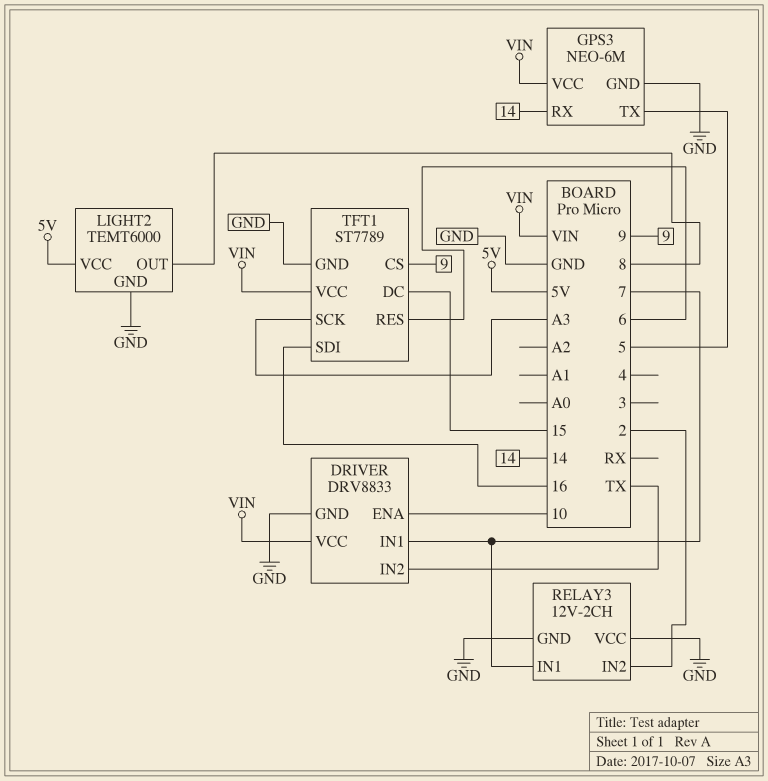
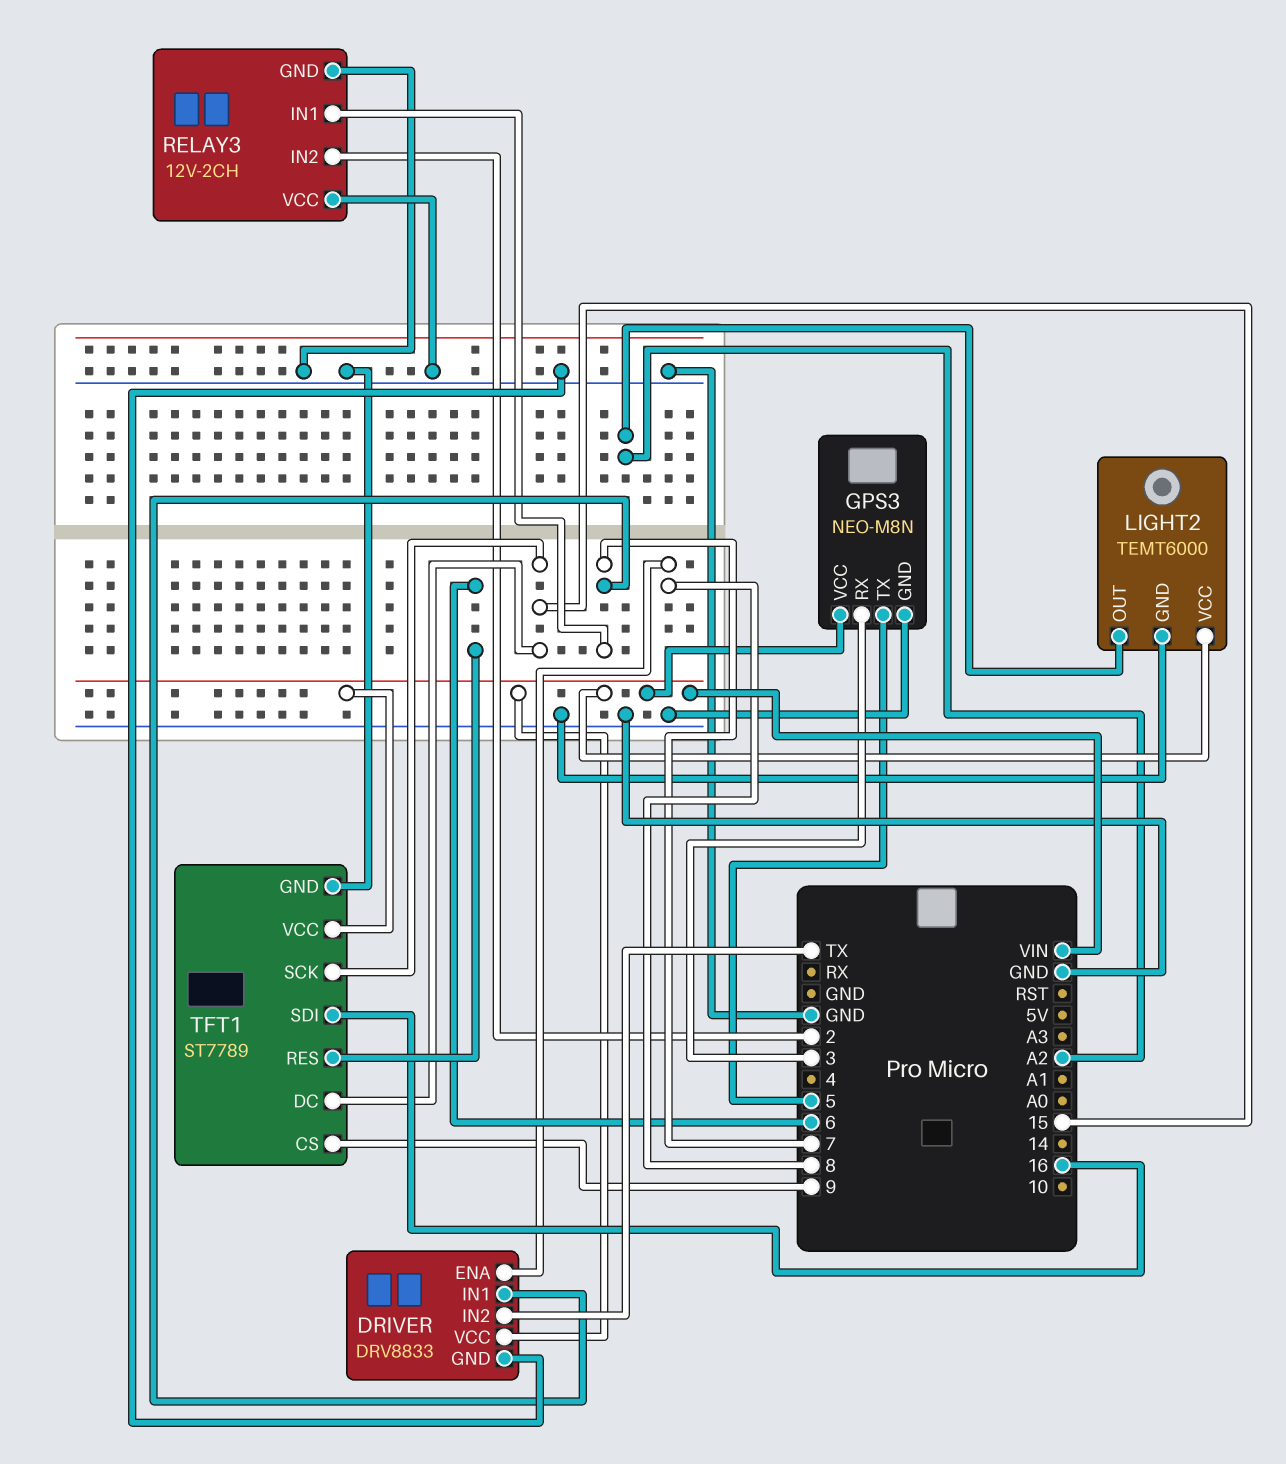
DRIVER pin ENA: 10 -> 8
GPS3: NEO-6M -> NEO-M8N
GPS3 pin RX: 14 -> 3
LIGHT2 pin OUT: 8 -> A2
LIGHT2 pin VCC: 5V -> VIN
TFT1 pin SCK: A3 -> 15

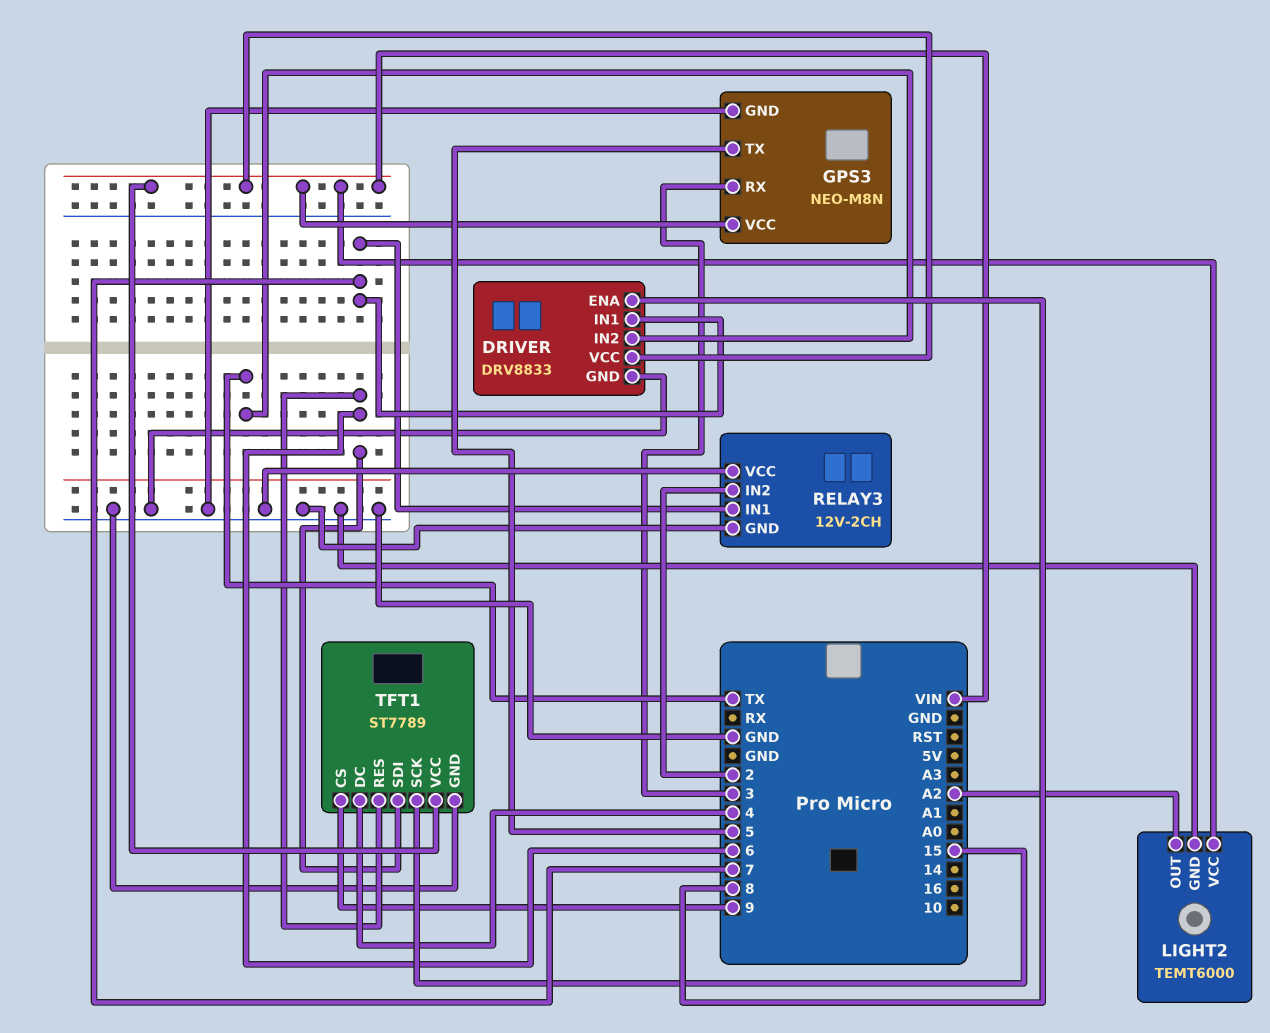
TFT1 pin DC: 15 -> 4
TFT1 pin SDI: 16 -> 6

